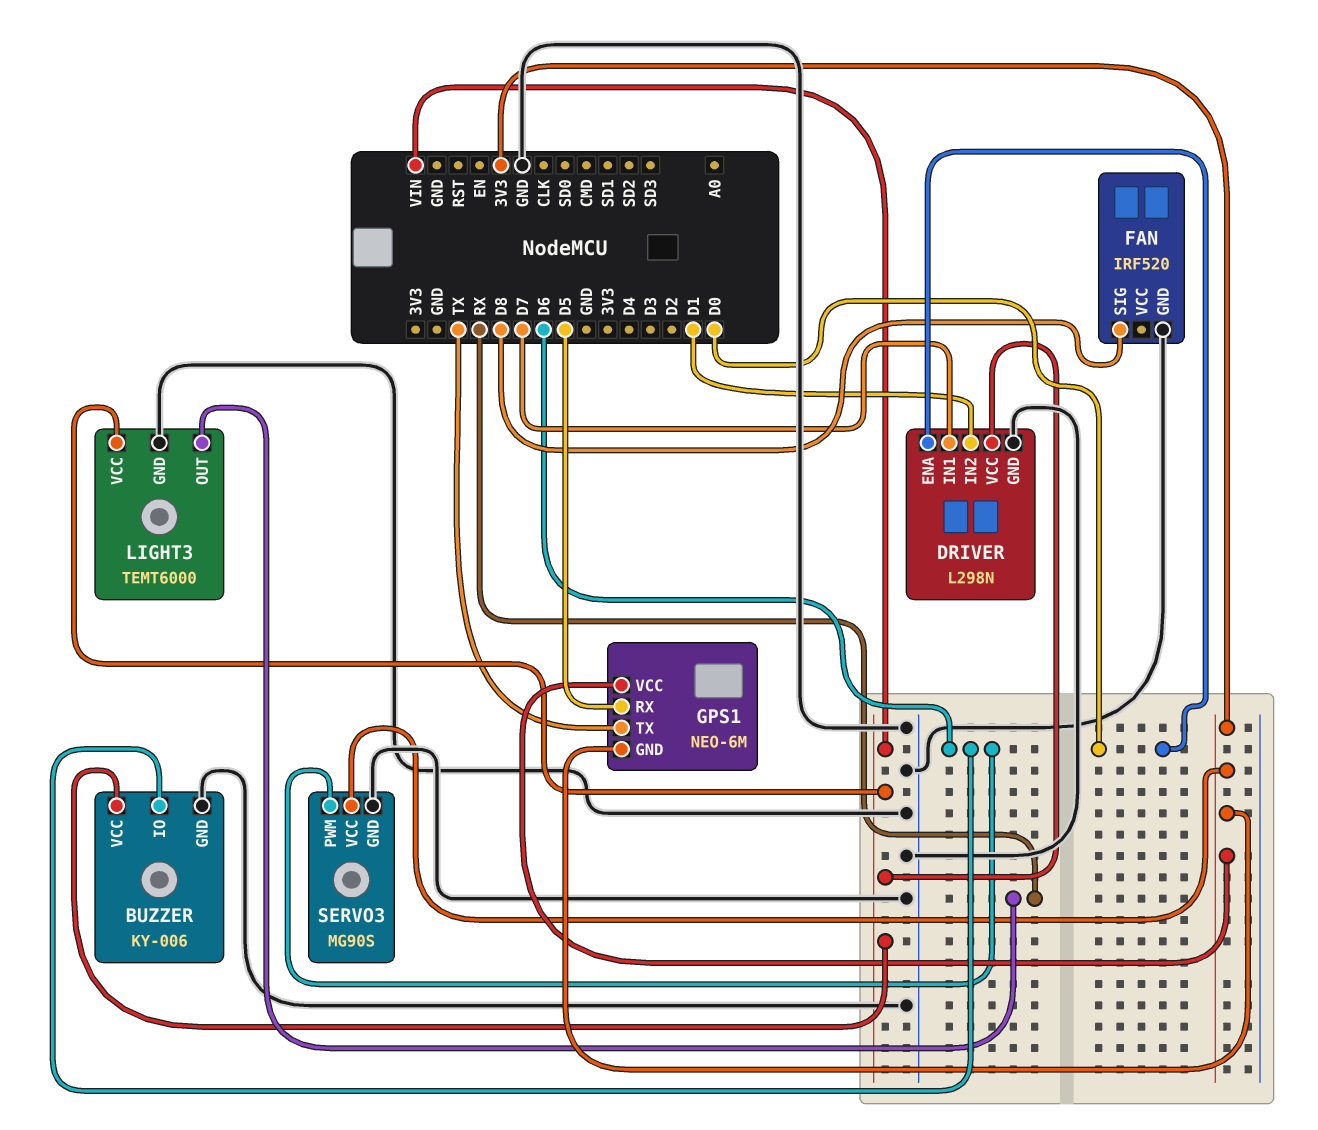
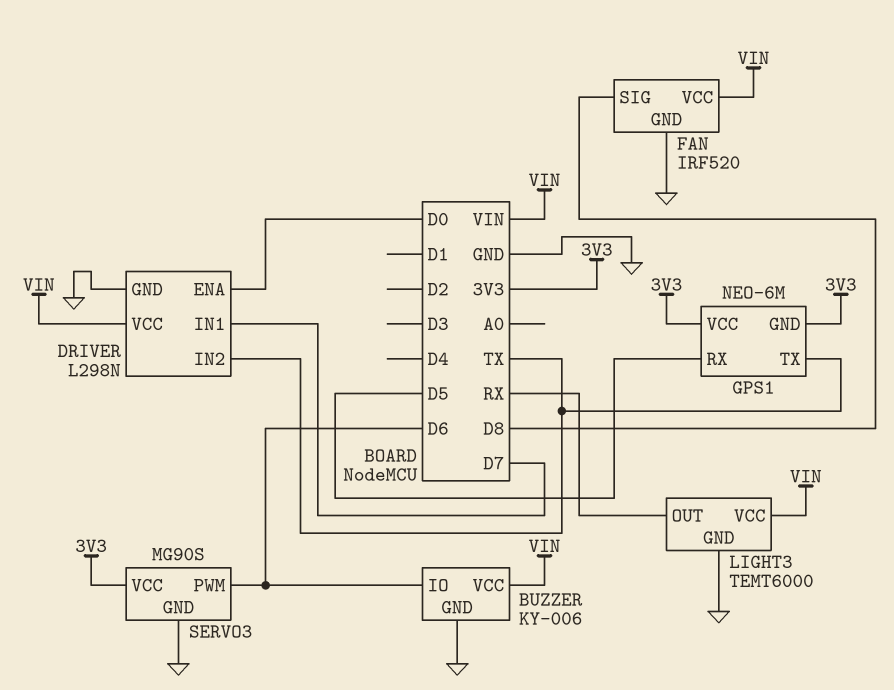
DRIVER pin IN2: D1 -> TX
FAN pin VCC: none -> VIN

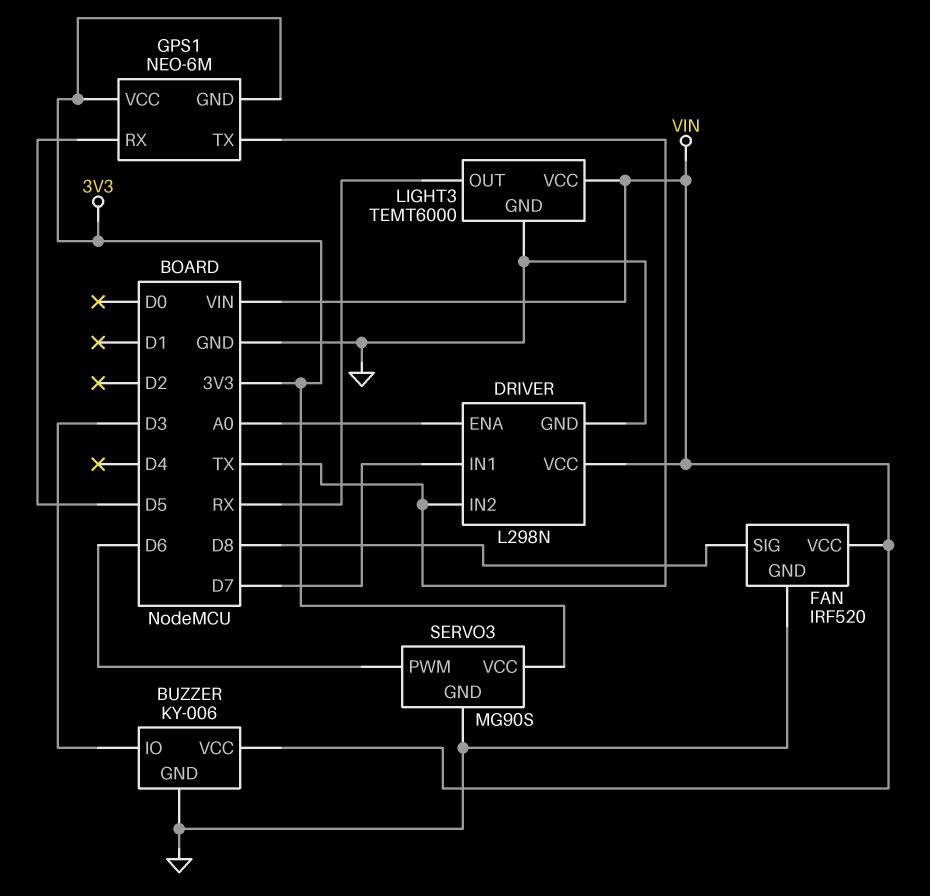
BUZZER pin IO: D6 -> D3
DRIVER pin ENA: D0 -> A0

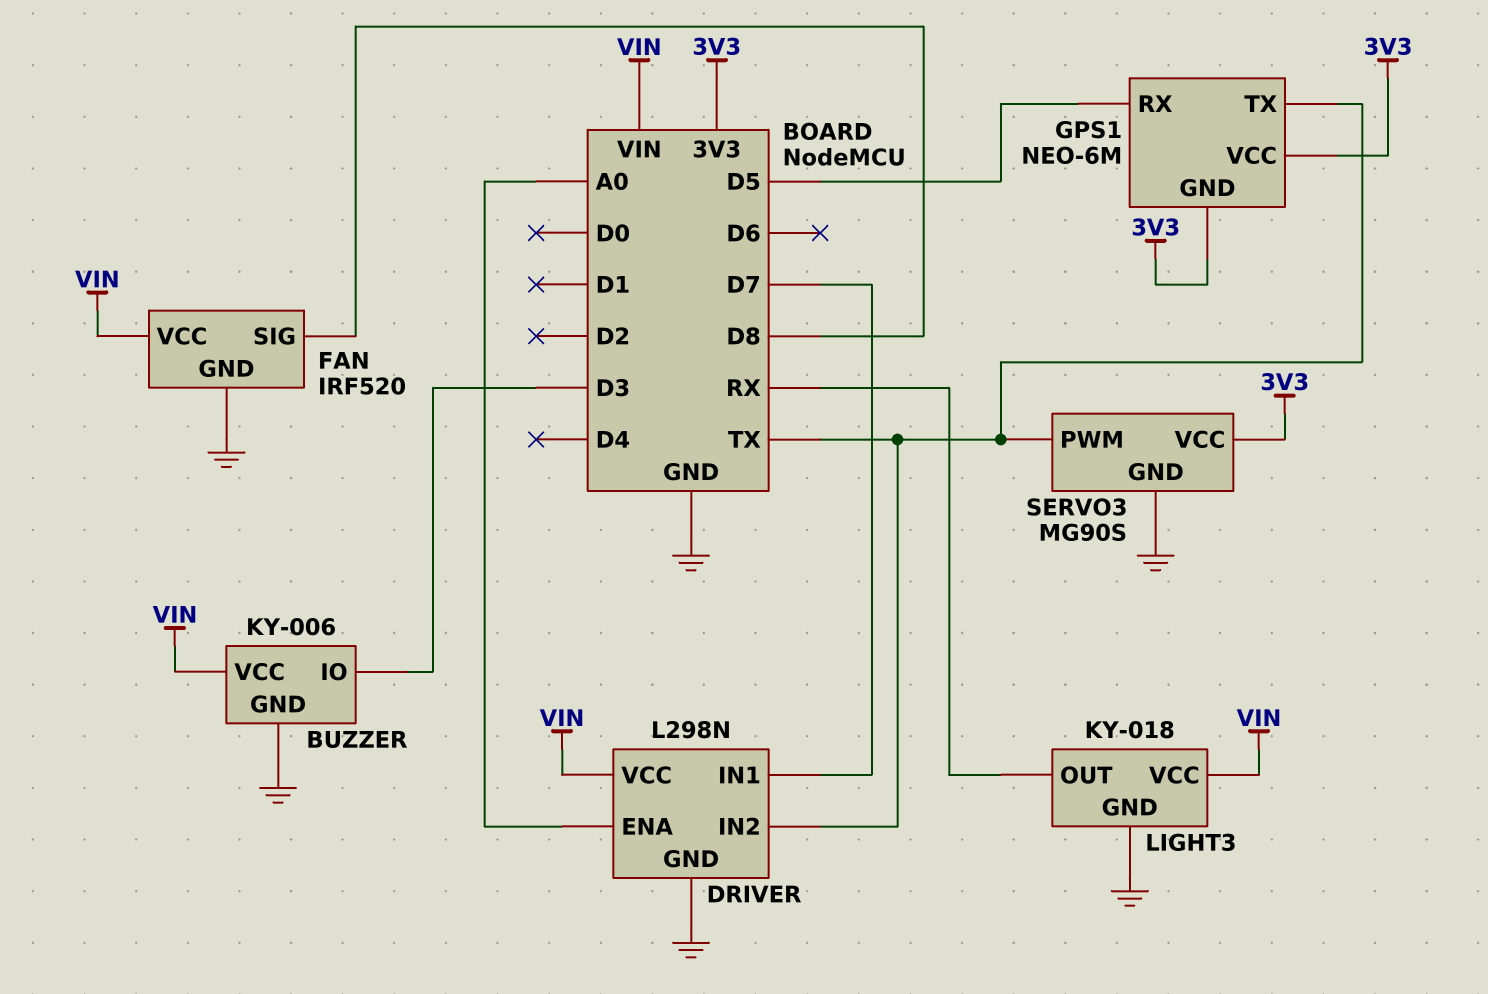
LIGHT3: TEMT6000 -> KY-018
SERVO3 pin PWM: D6 -> TX

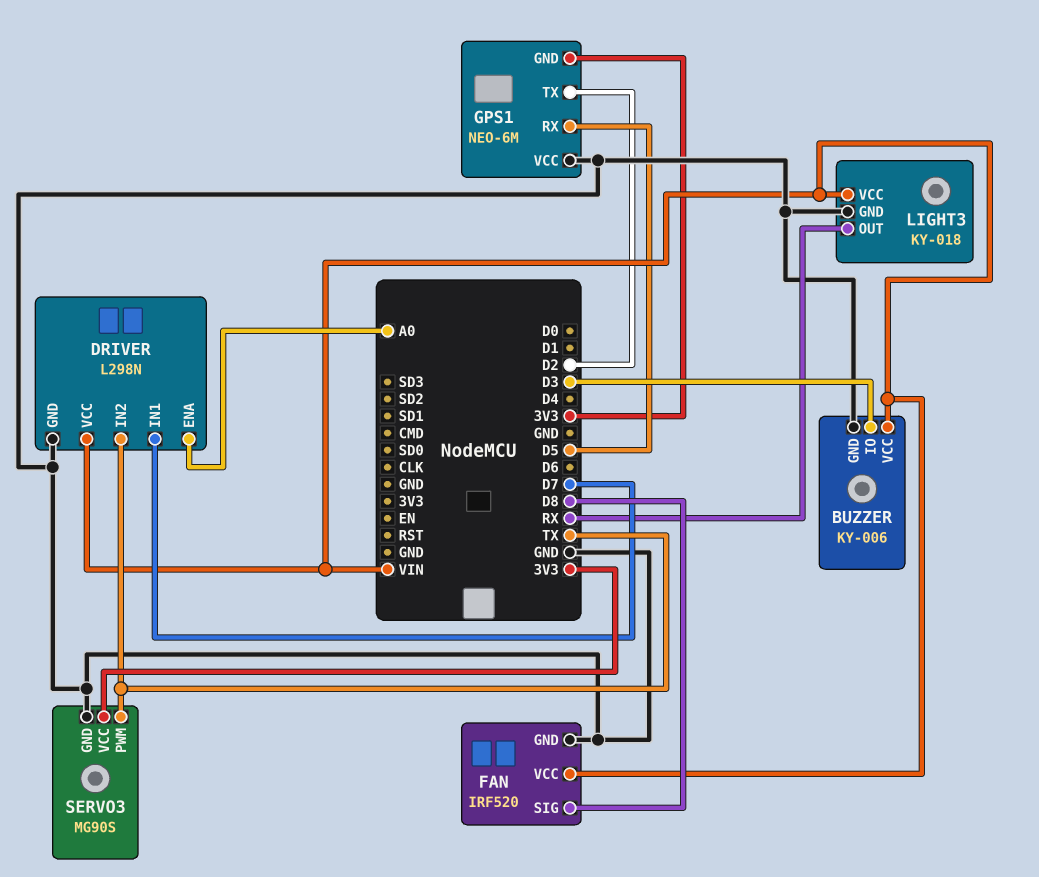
GPS1 pin TX: TX -> D2
GPS1 pin VCC: 3V3 -> GND

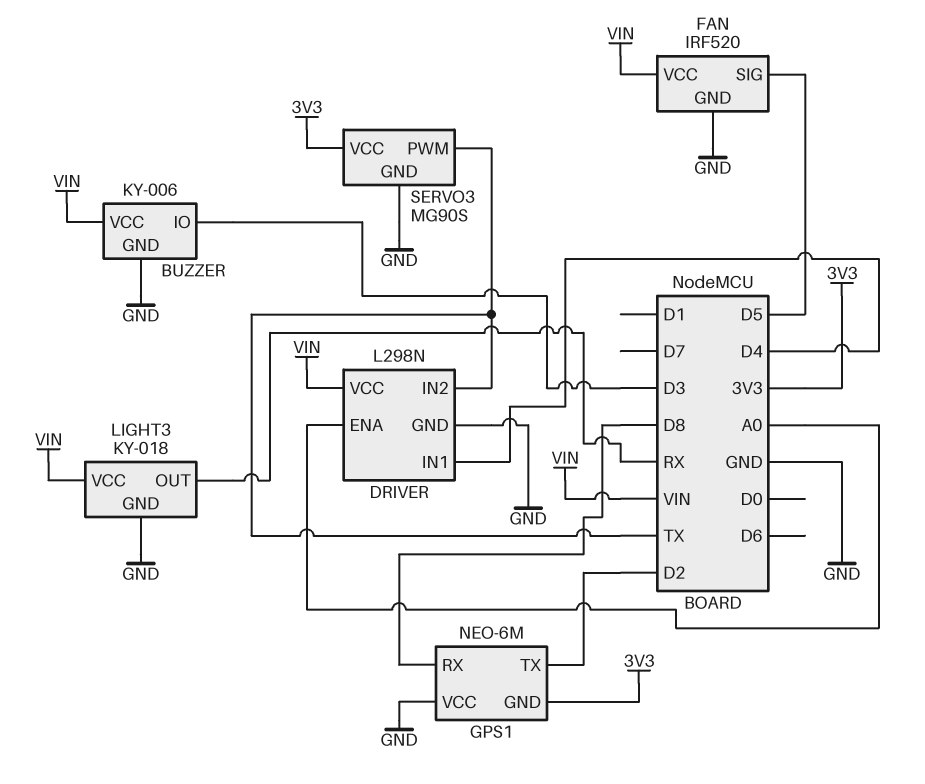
DRIVER pin IN1: D7 -> D4
FAN pin SIG: D8 -> D5
GPS1 pin RX: D5 -> D8

